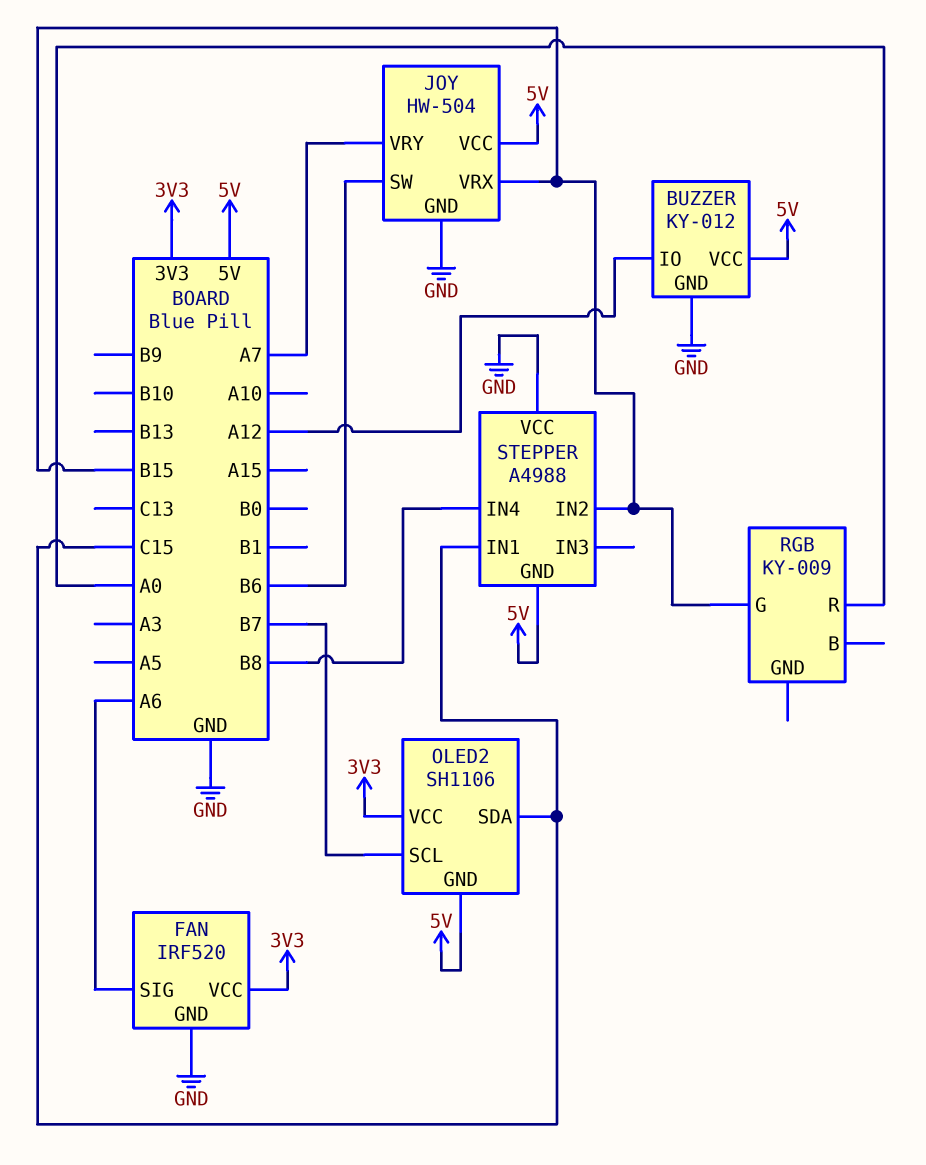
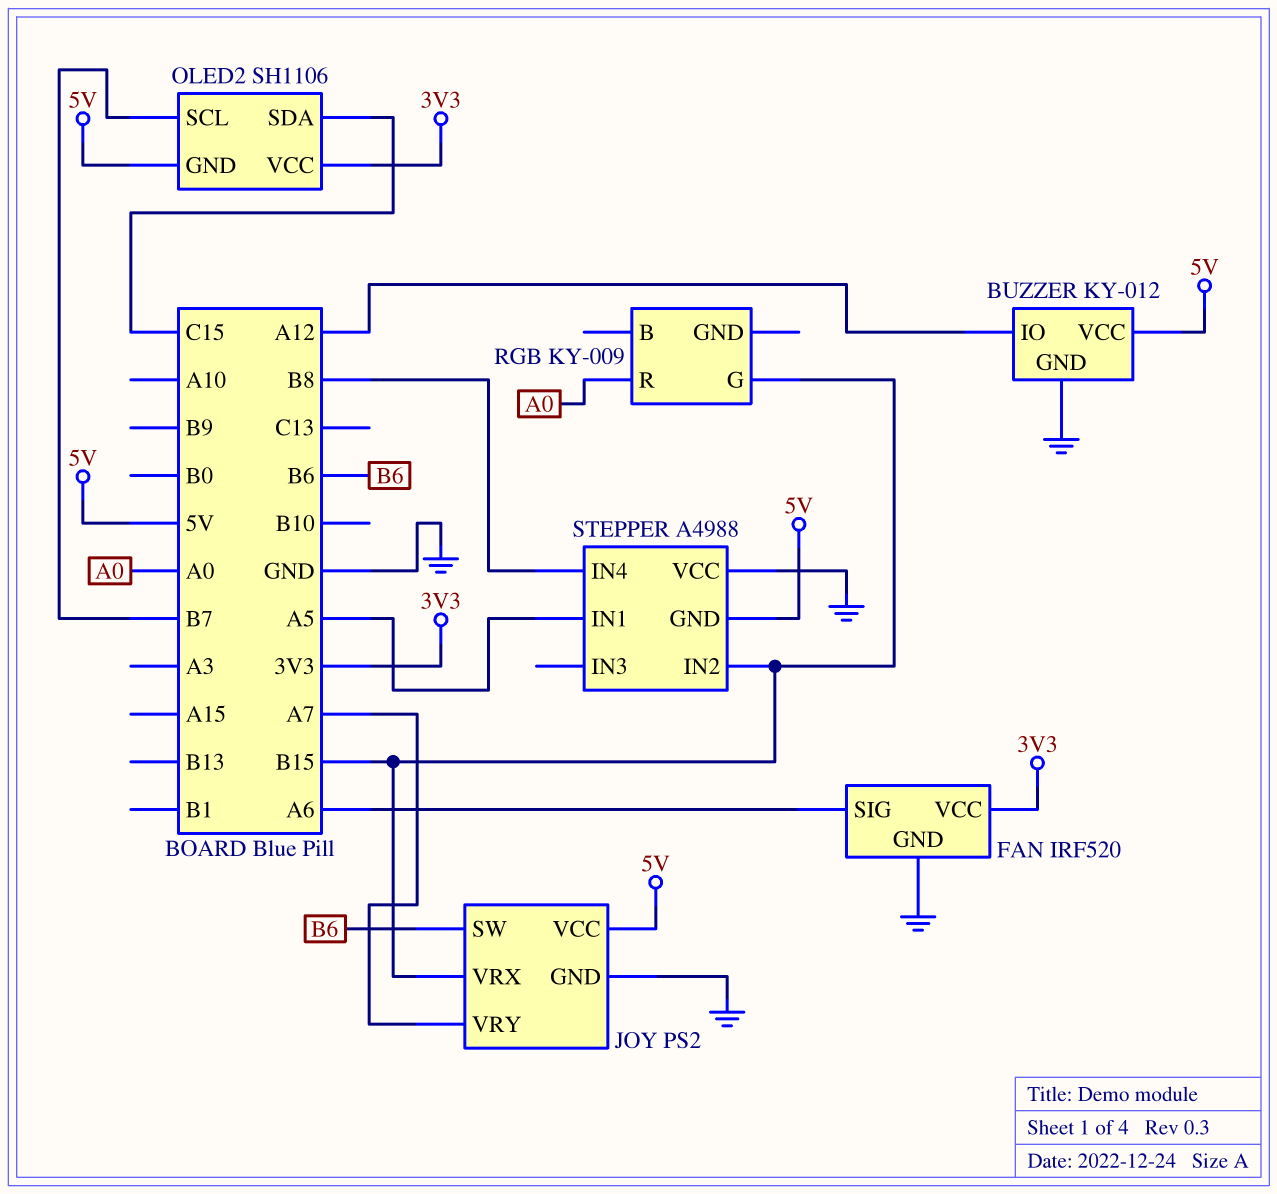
JOY: HW-504 -> PS2
STEPPER pin IN1: C15 -> A5

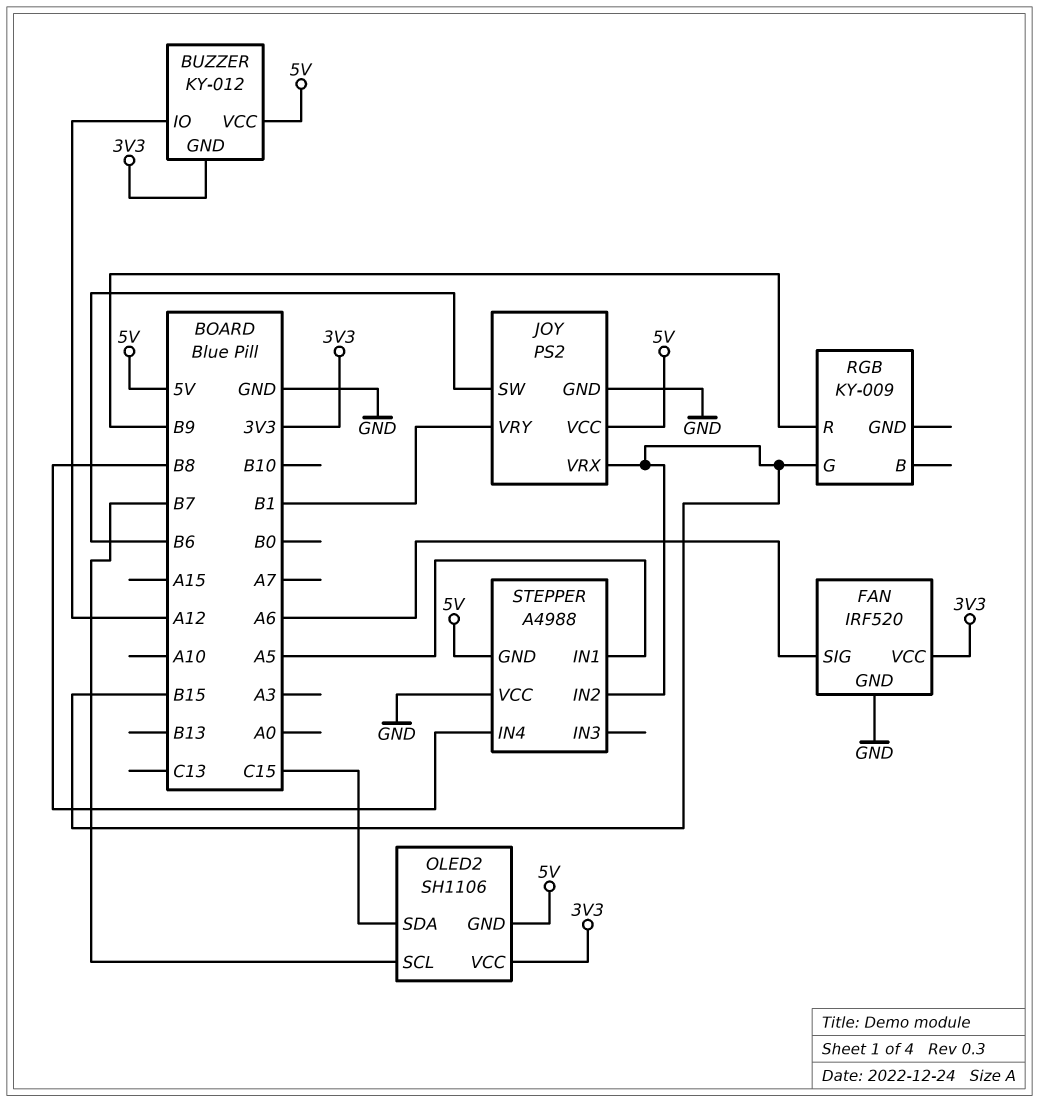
BUZZER pin GND: GND -> 3V3
JOY pin VRY: A7 -> B1
RGB pin R: A0 -> B9

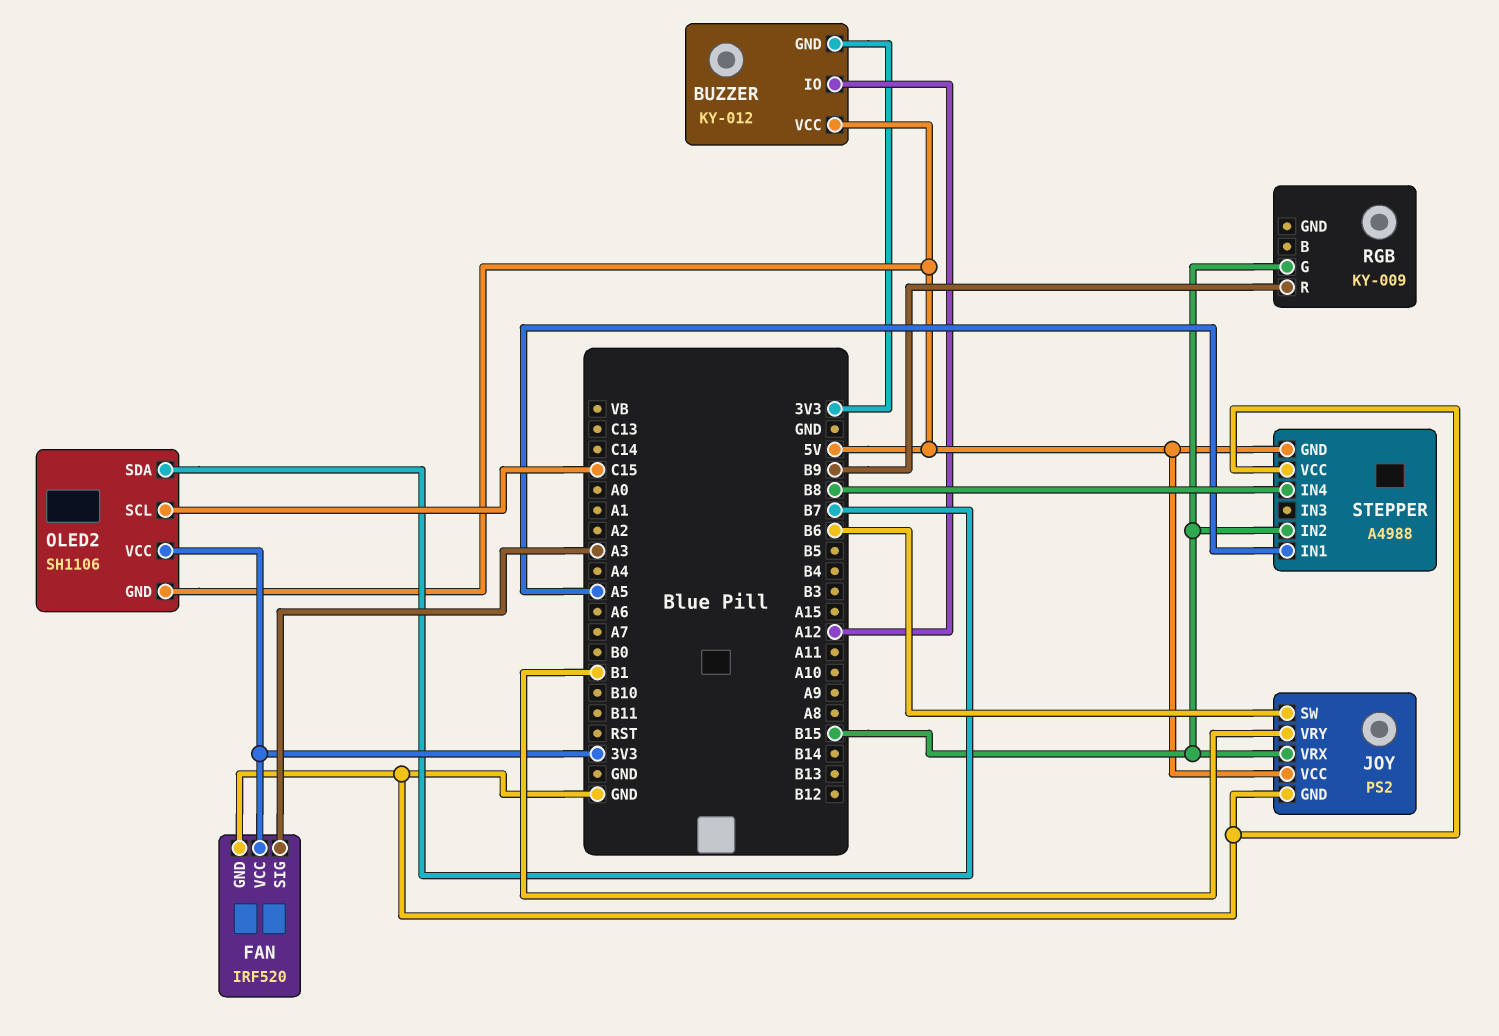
FAN pin SIG: A6 -> A3
OLED2 pin SCL: B7 -> C15
OLED2 pin SDA: C15 -> B7

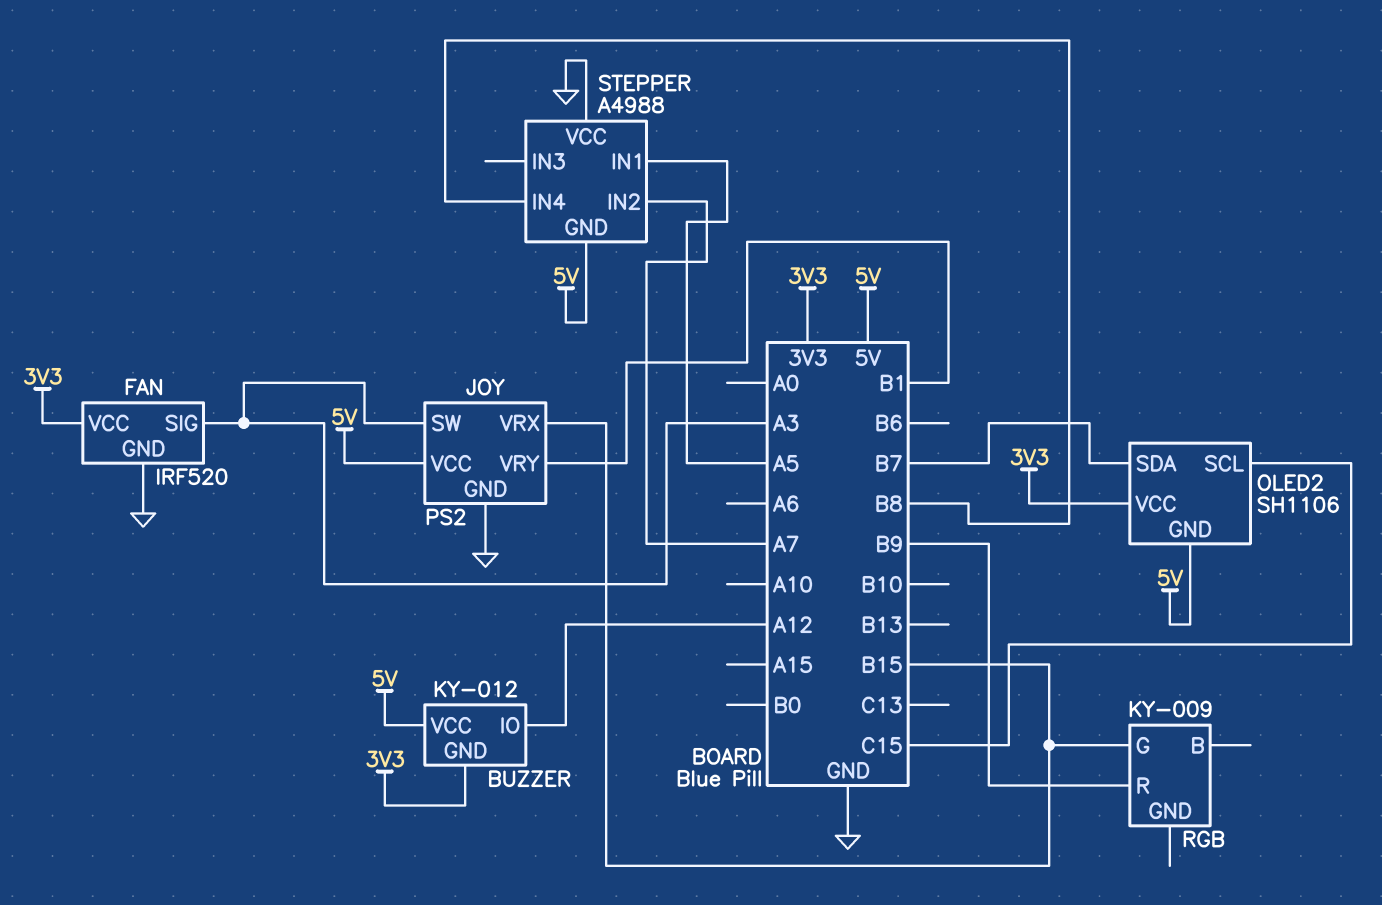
JOY pin SW: B6 -> A3
STEPPER pin IN2: B15 -> A7

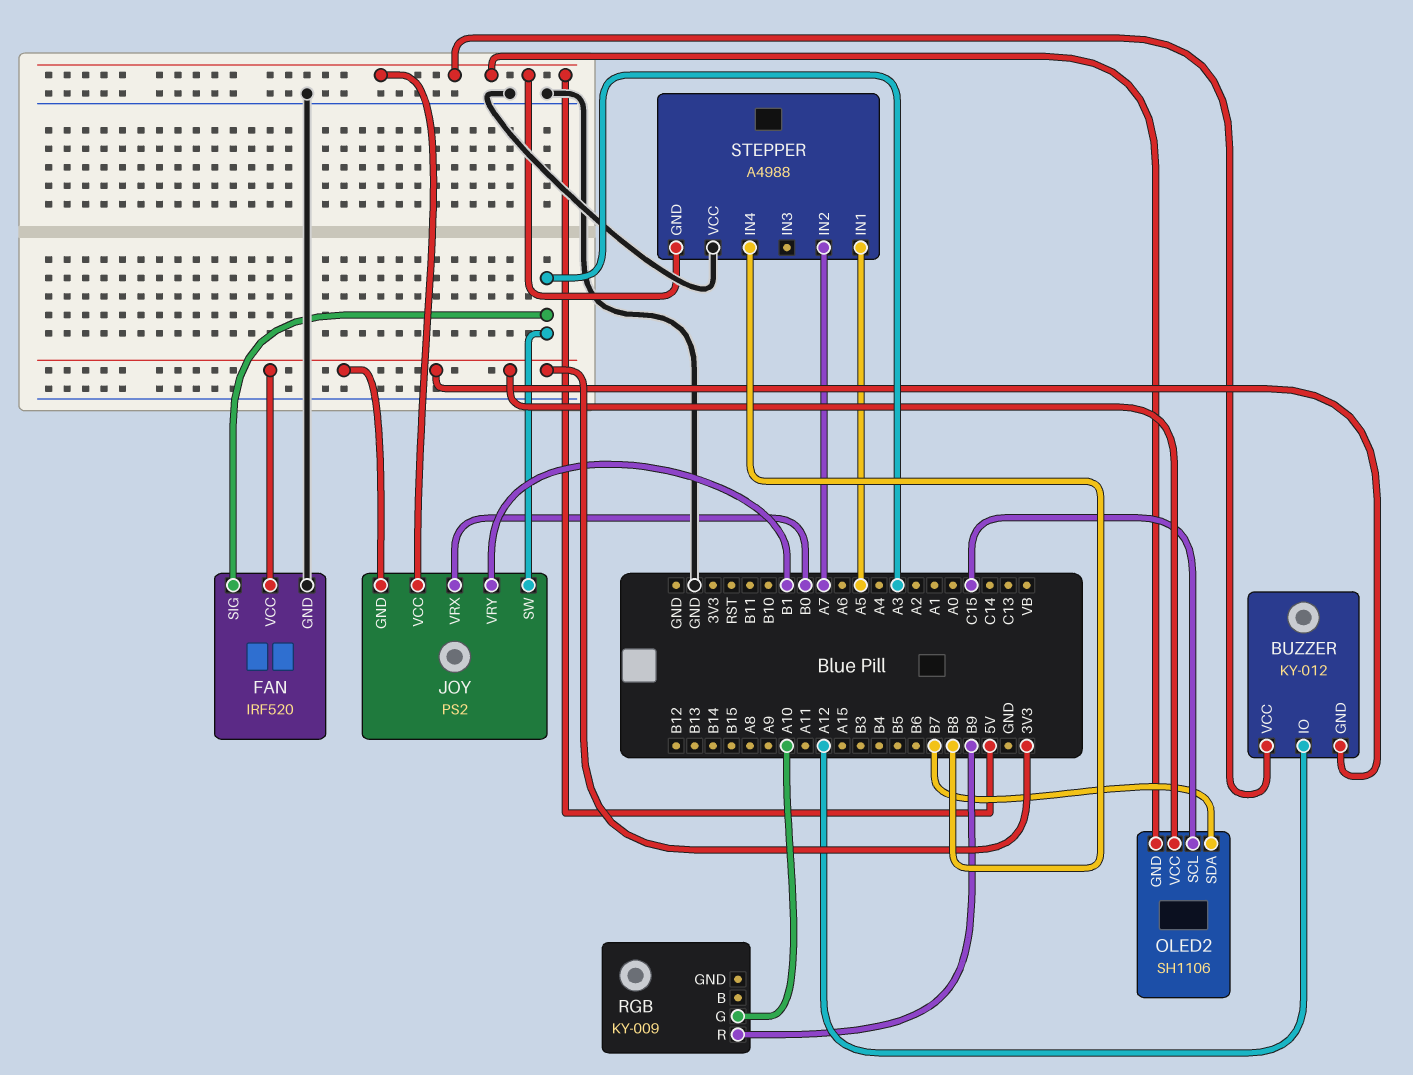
JOY pin GND: GND -> 3V3
JOY pin VRX: B15 -> B0
RGB pin G: B15 -> A10

